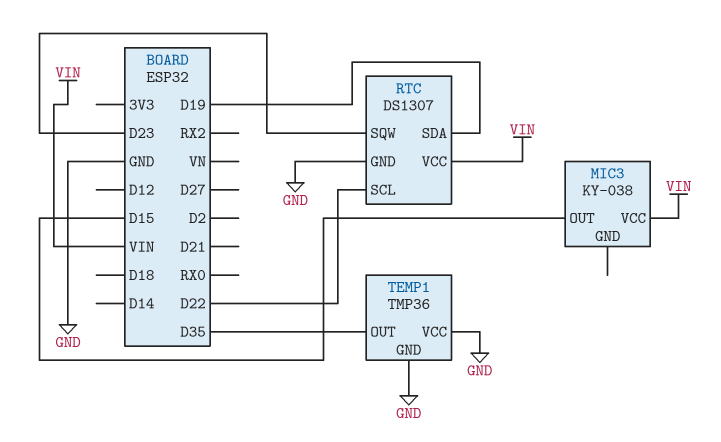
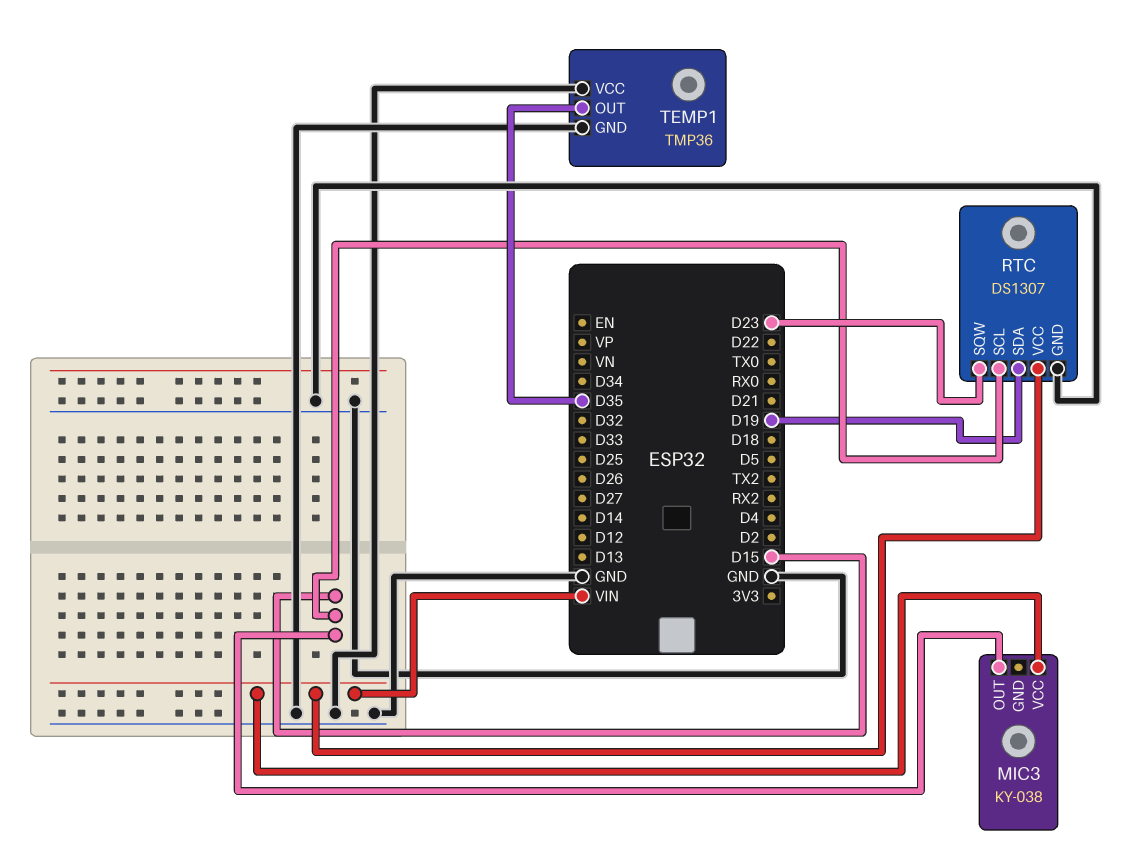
RTC pin SCL: D22 -> D15

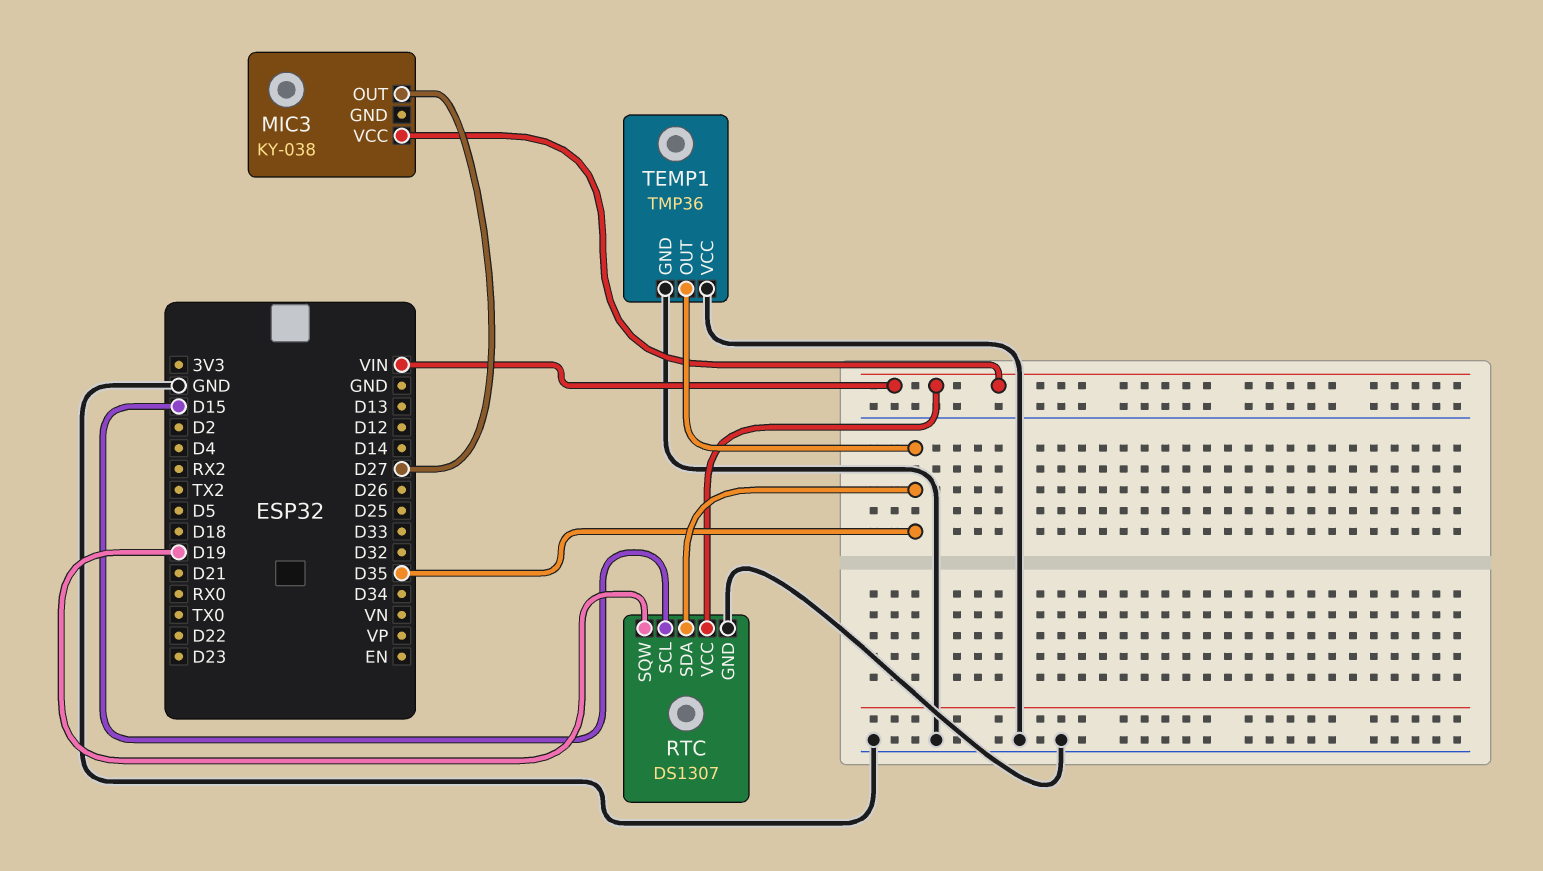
MIC3 pin OUT: D15 -> D27
RTC pin SDA: D19 -> D35
RTC pin SQW: D23 -> D19

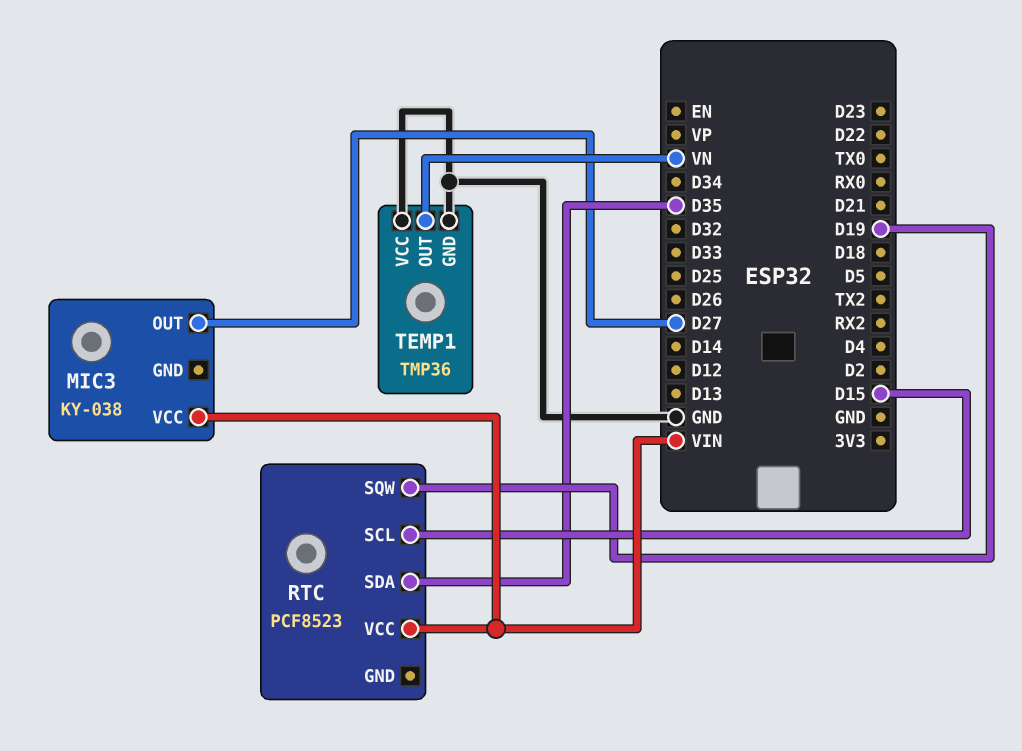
RTC: DS1307 -> PCF8523
RTC pin GND: GND -> none
TEMP1 pin OUT: D35 -> VN

